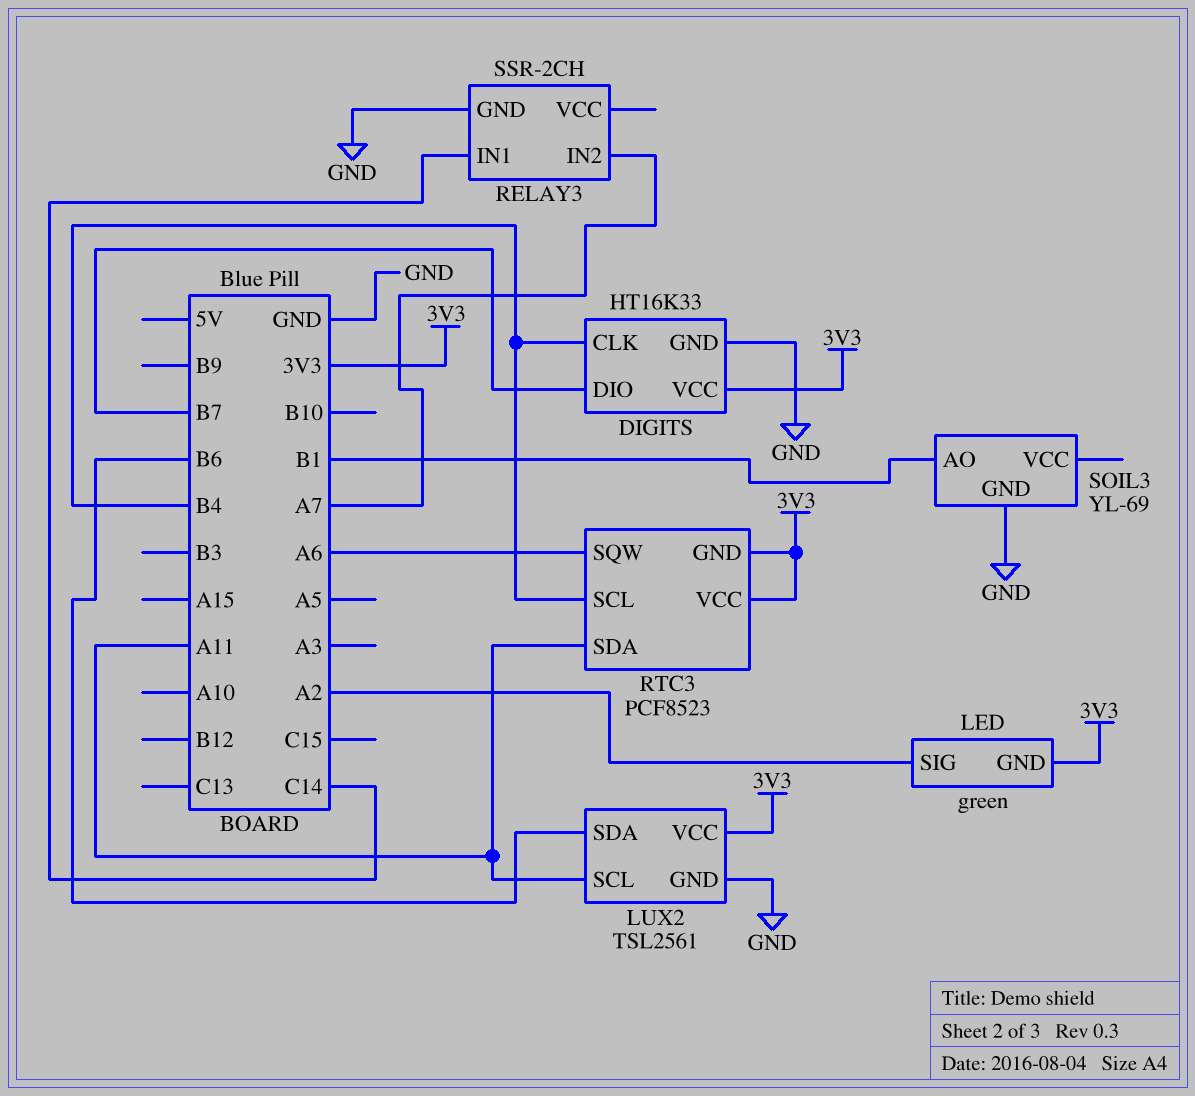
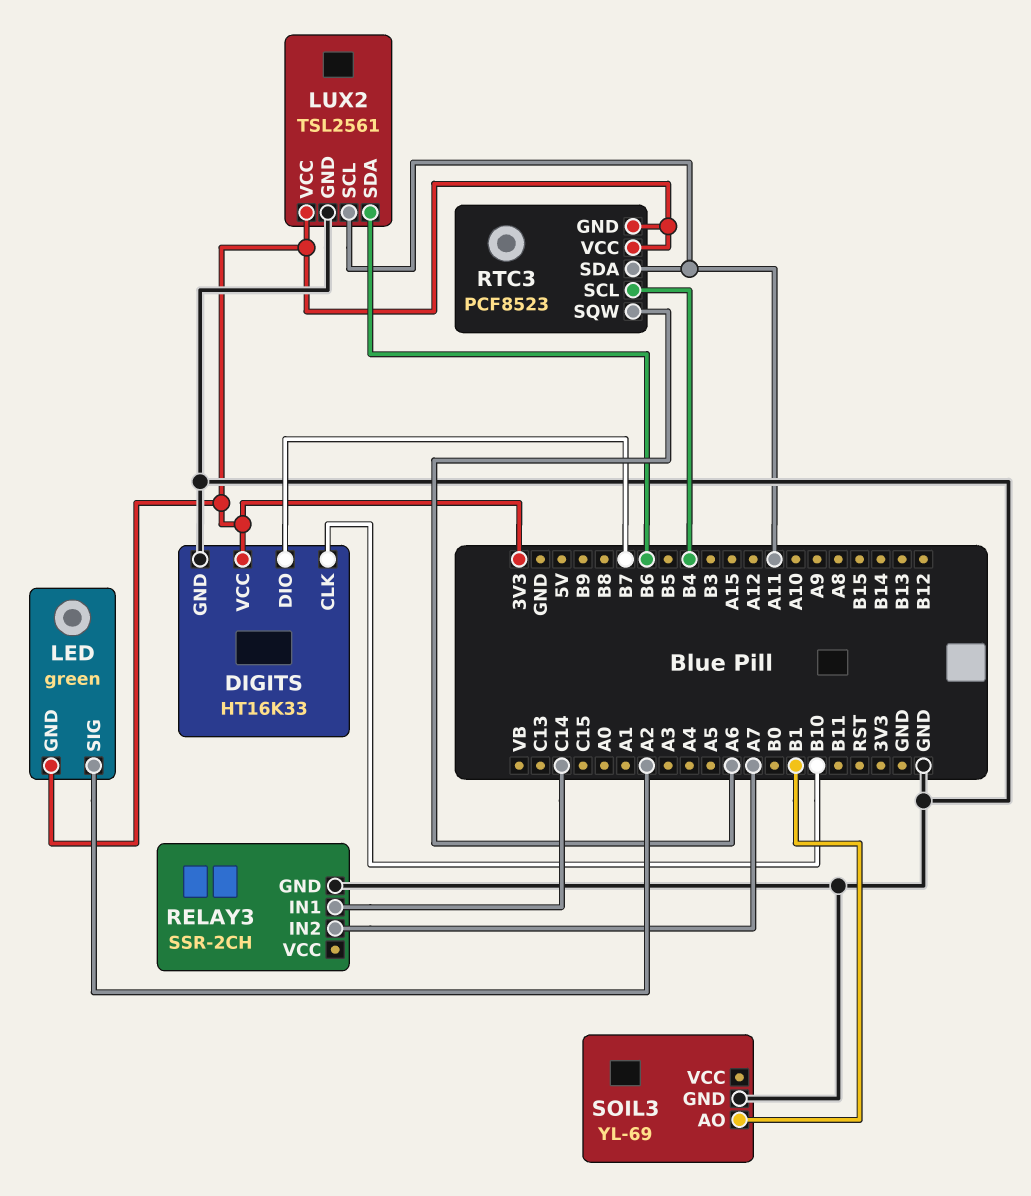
DIGITS pin CLK: B4 -> B10

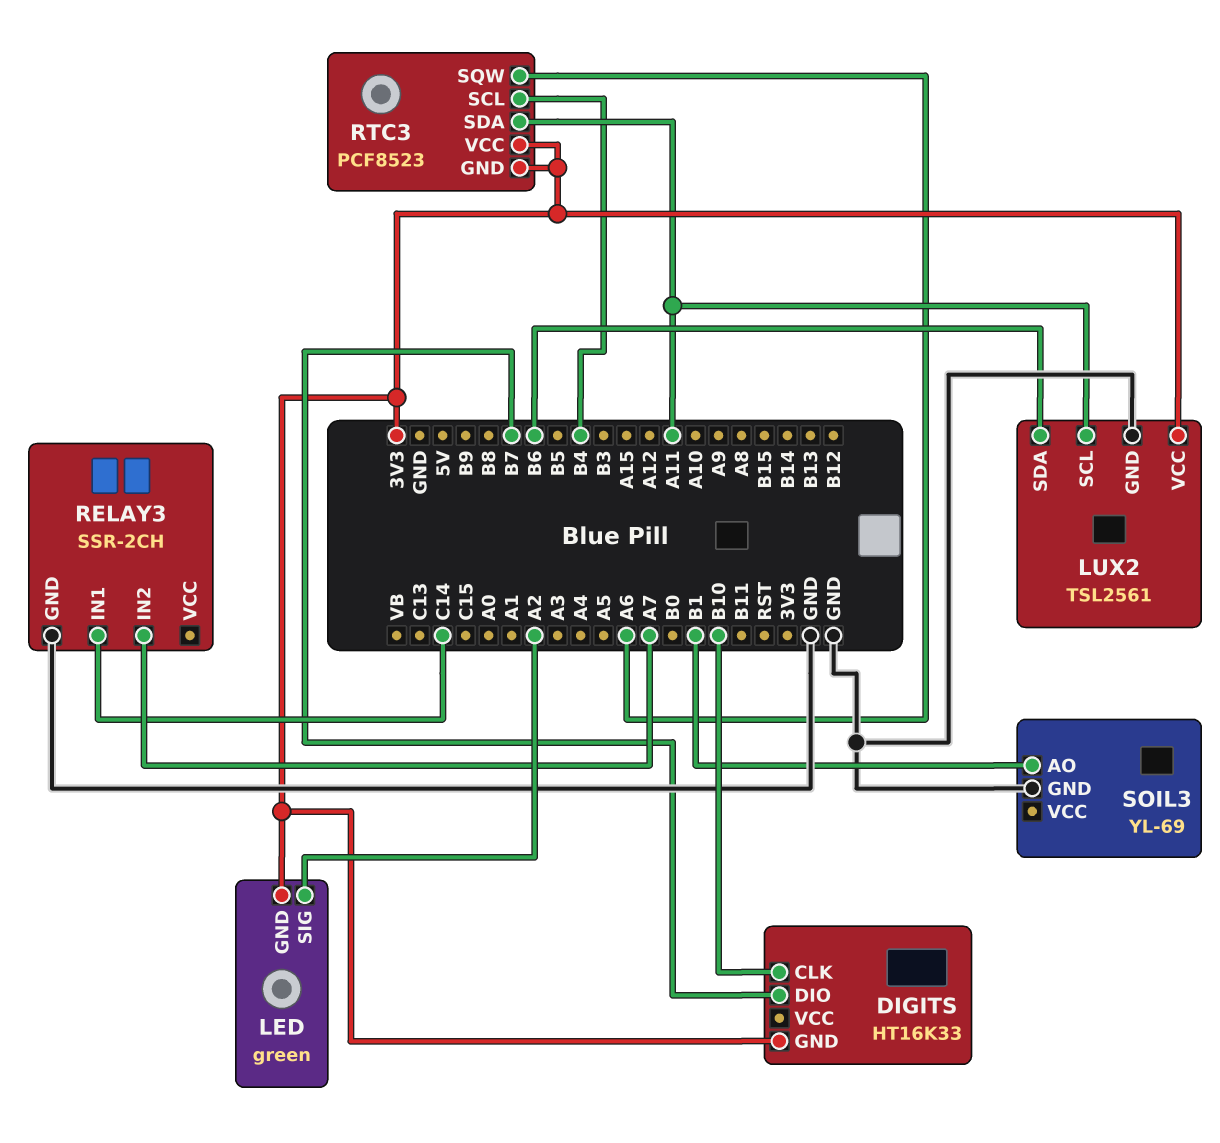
DIGITS pin GND: GND -> 3V3
DIGITS pin VCC: 3V3 -> none

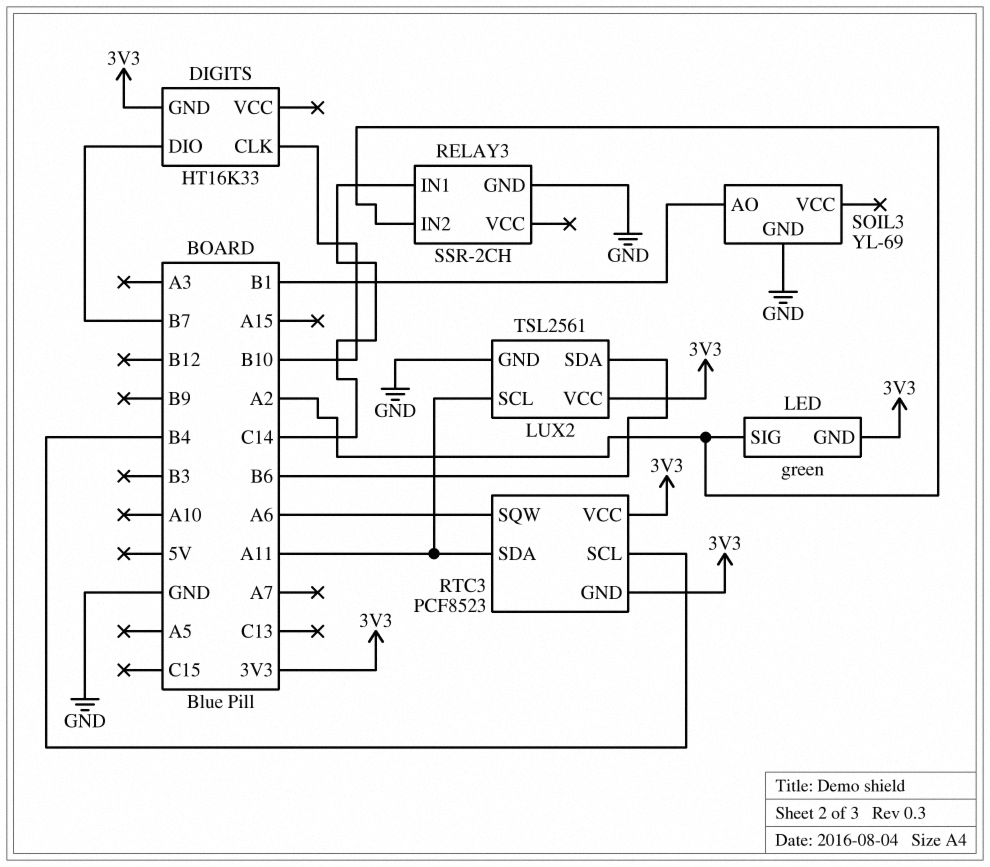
RELAY3 pin IN2: A7 -> A2

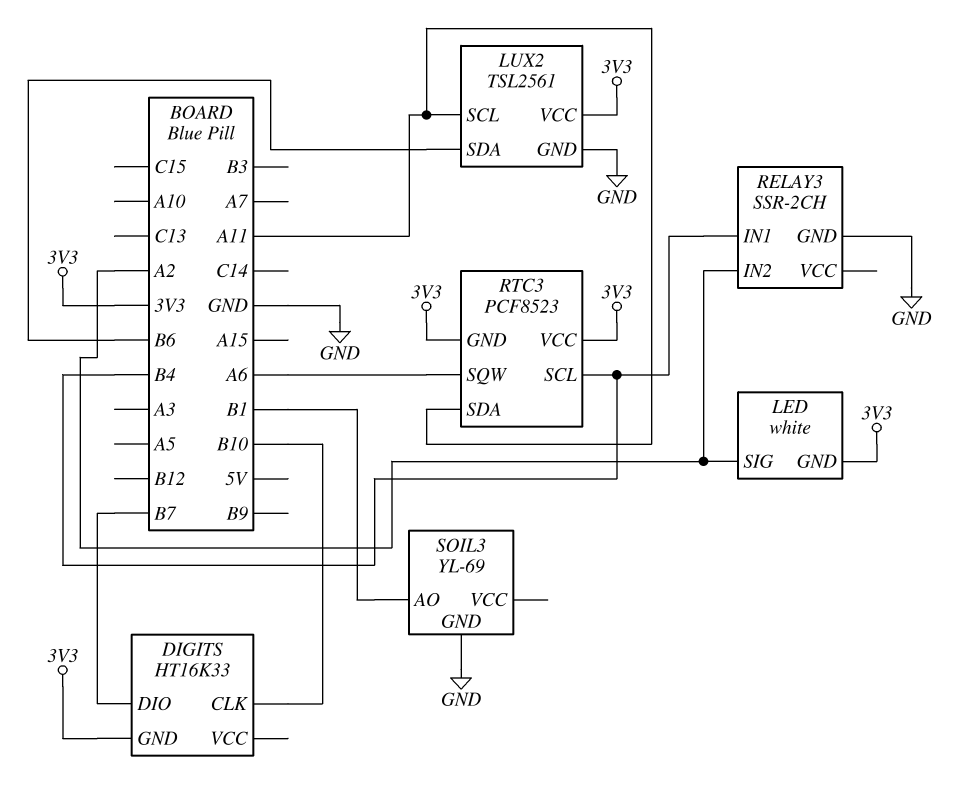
LED: green -> white
RELAY3 pin IN1: C14 -> B4

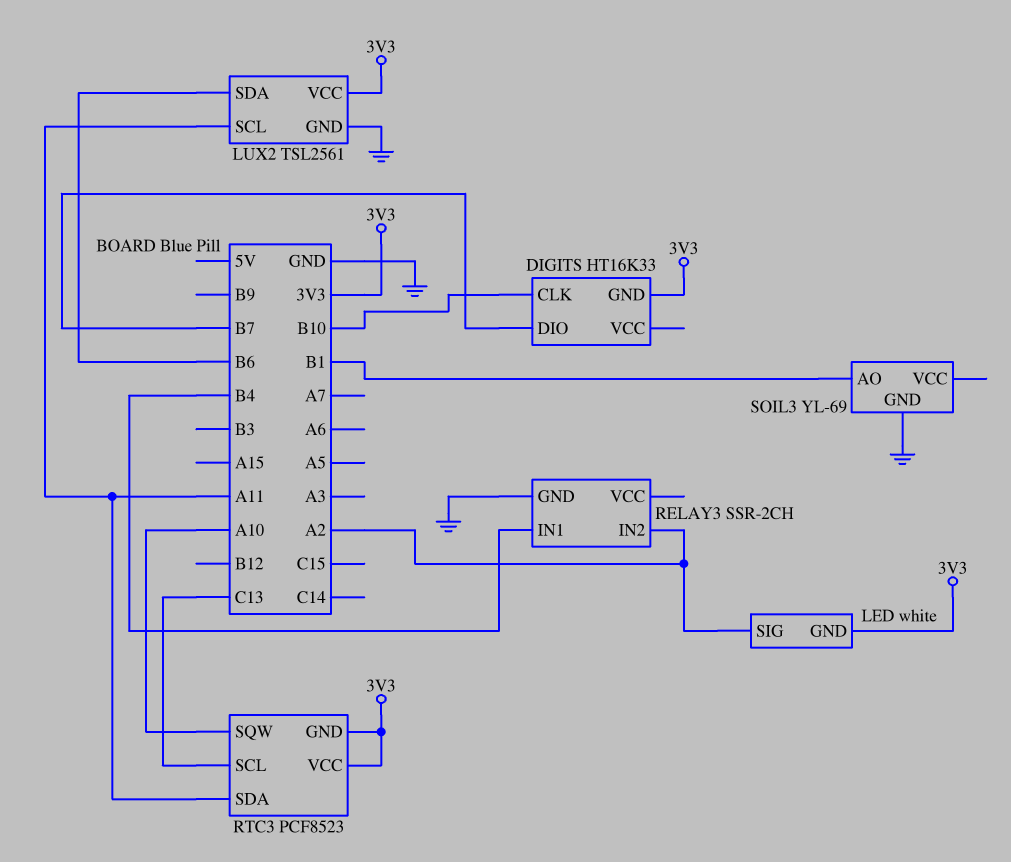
RTC3 pin SCL: B4 -> C13
RTC3 pin SQW: A6 -> A10

